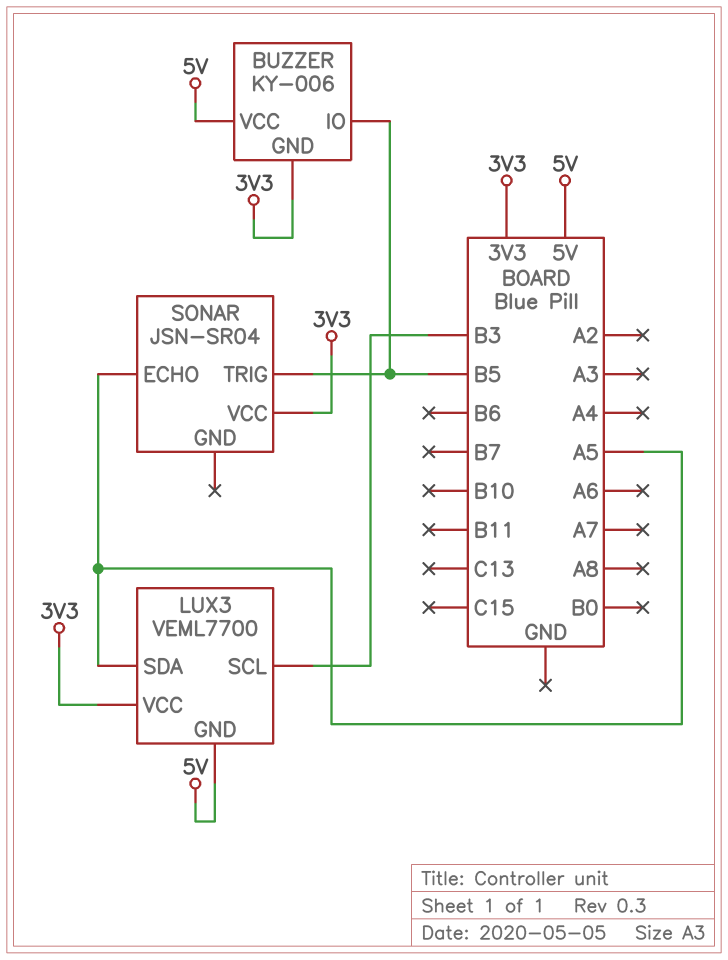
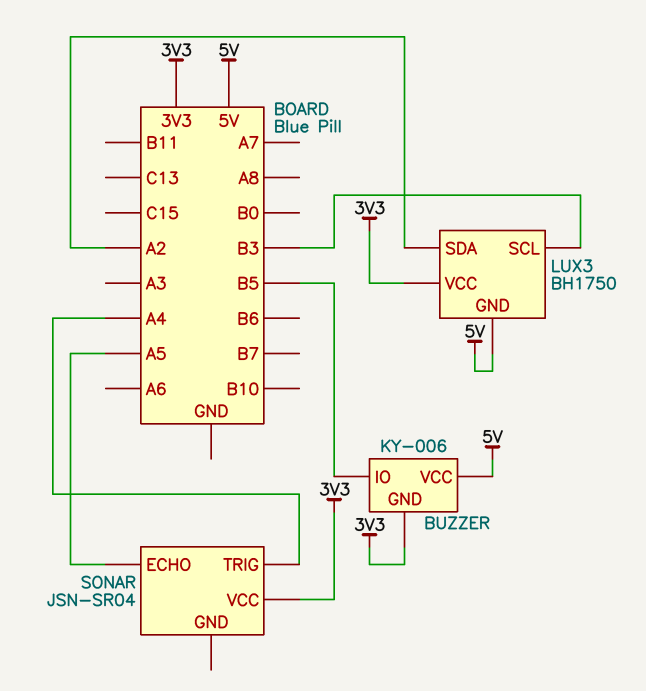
LUX3: VEML7700 -> BH1750
LUX3 pin SDA: A5 -> A2
SONAR pin TRIG: B5 -> A4

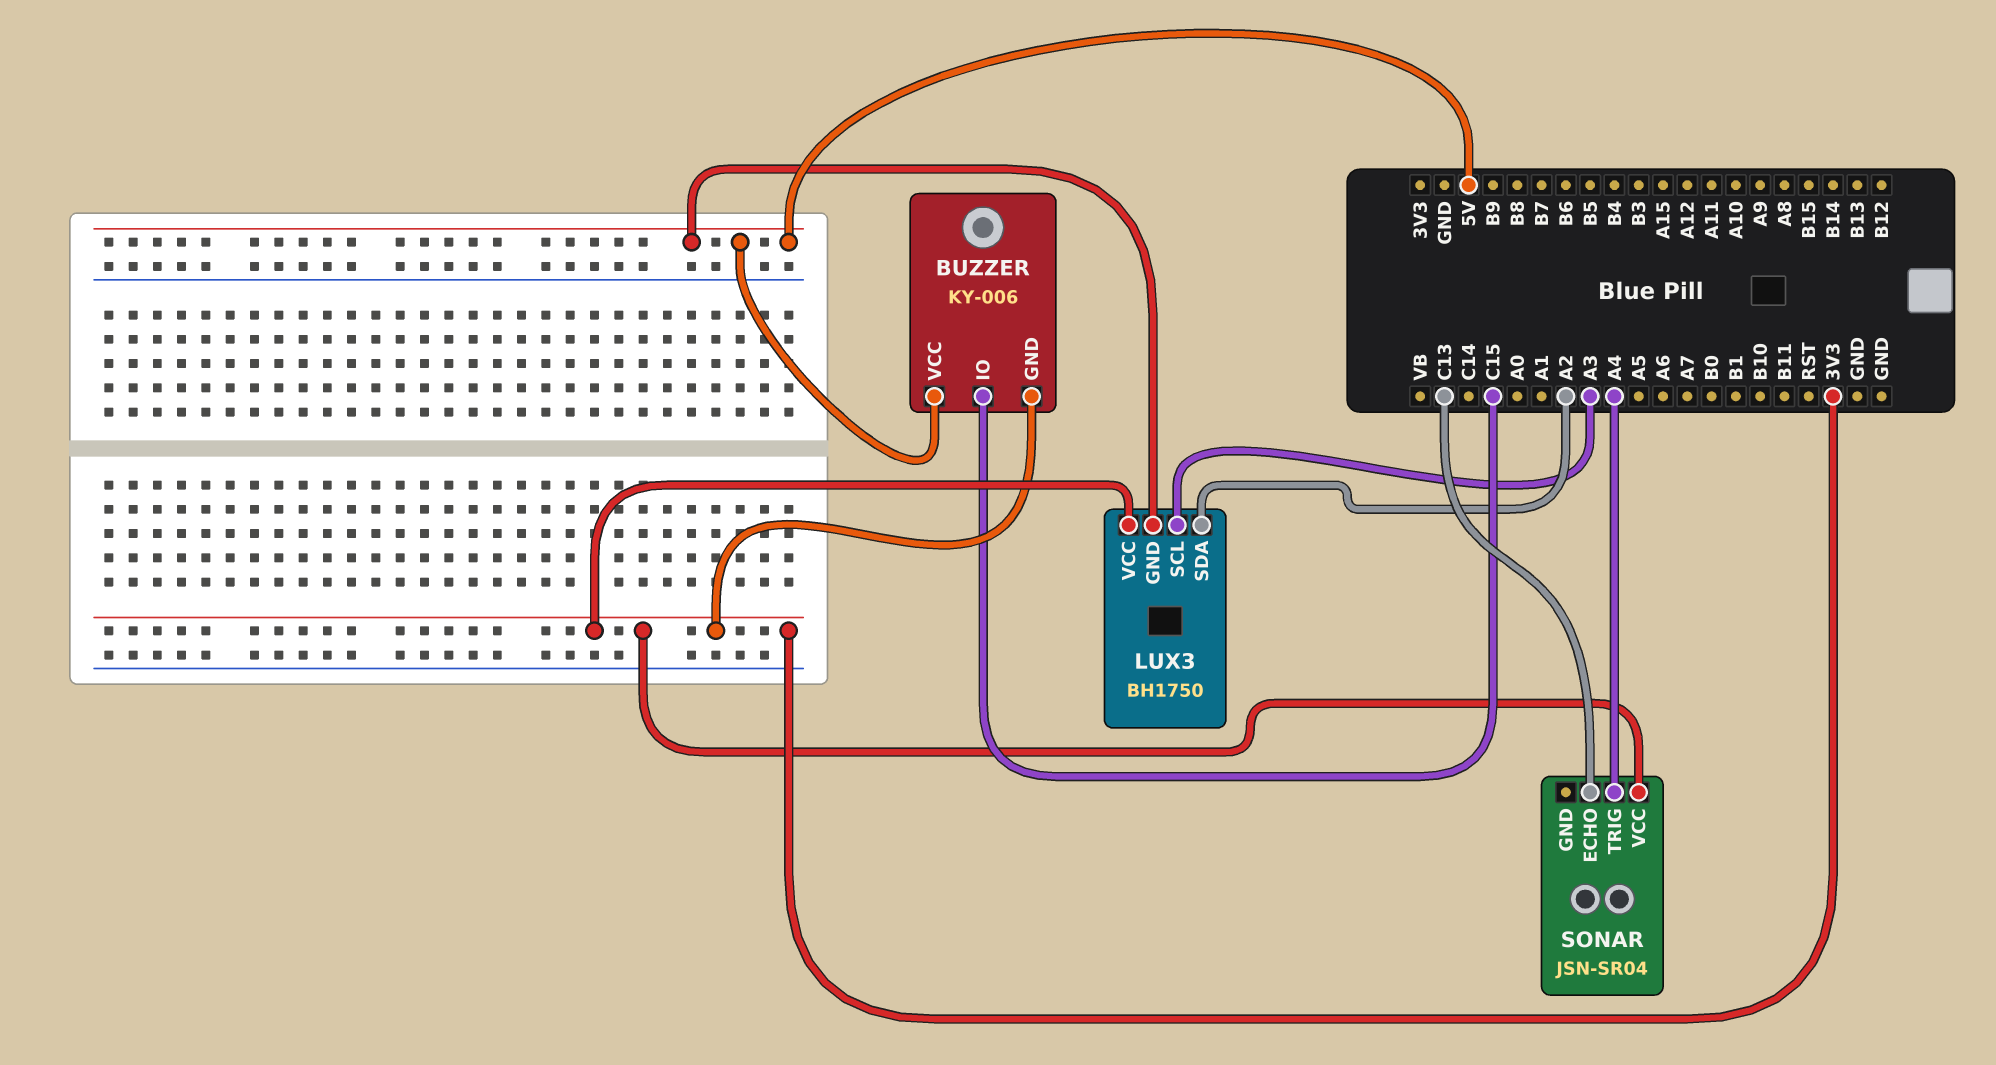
BUZZER pin IO: B5 -> C15
LUX3 pin SCL: B3 -> A3
SONAR pin ECHO: A5 -> C13

